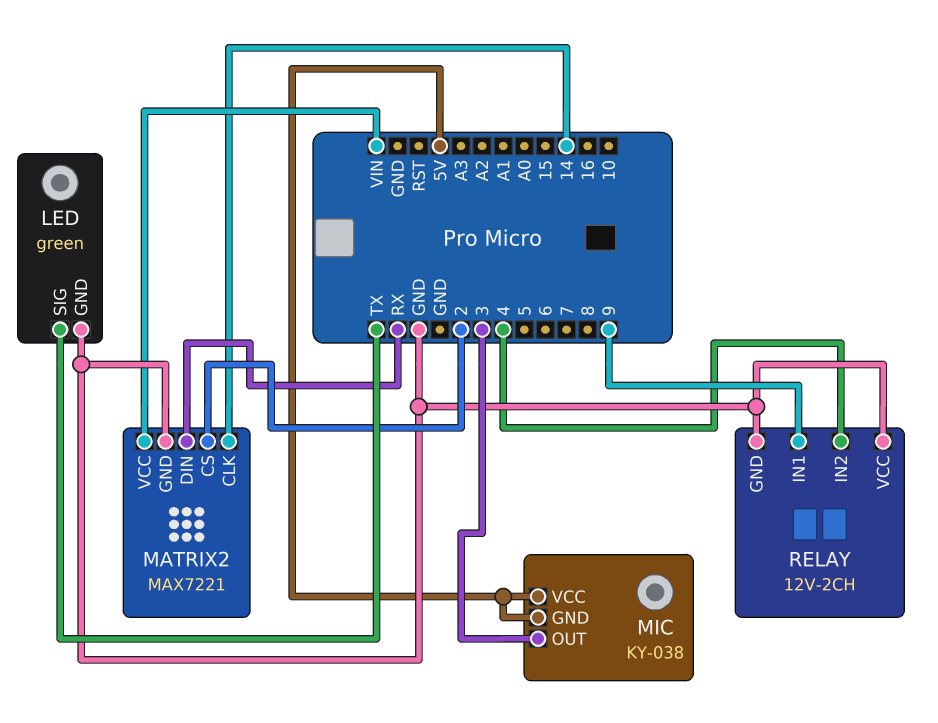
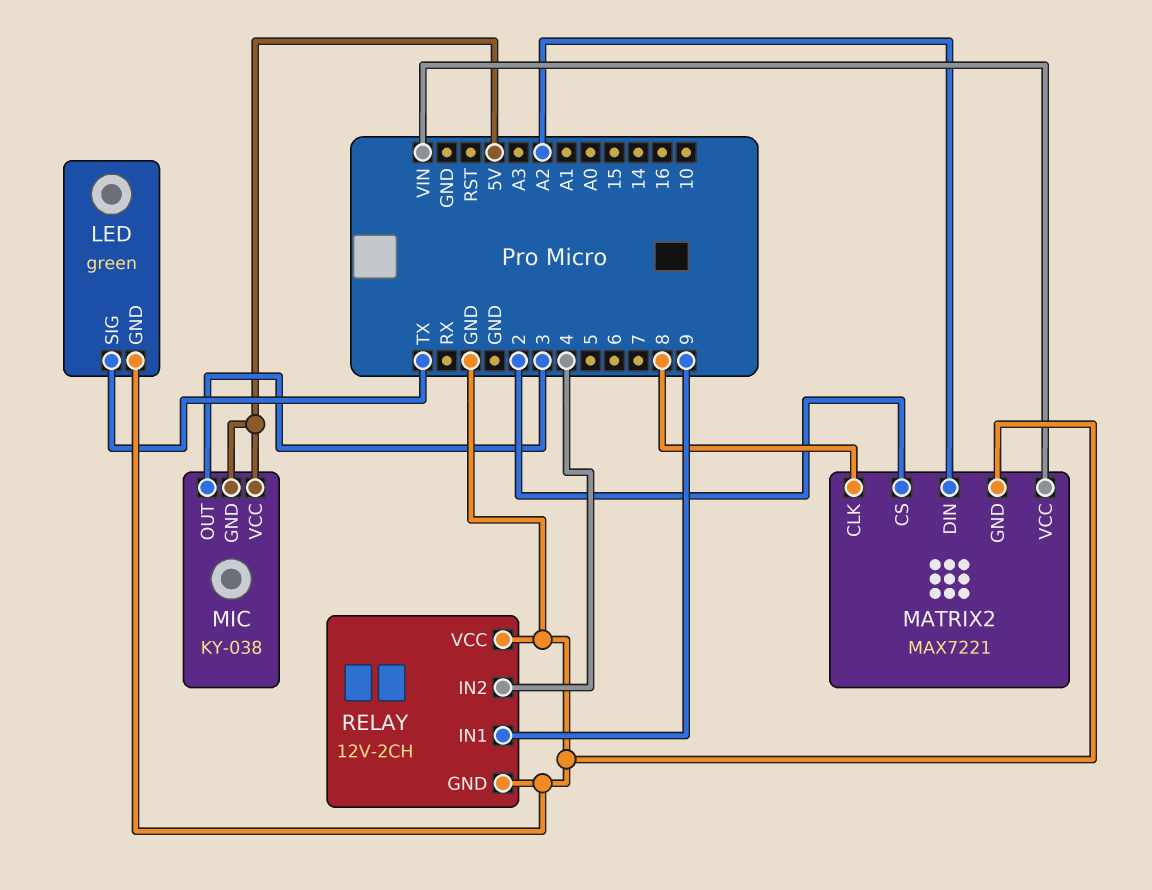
MATRIX2 pin CLK: 14 -> 8
MATRIX2 pin DIN: RX -> A2

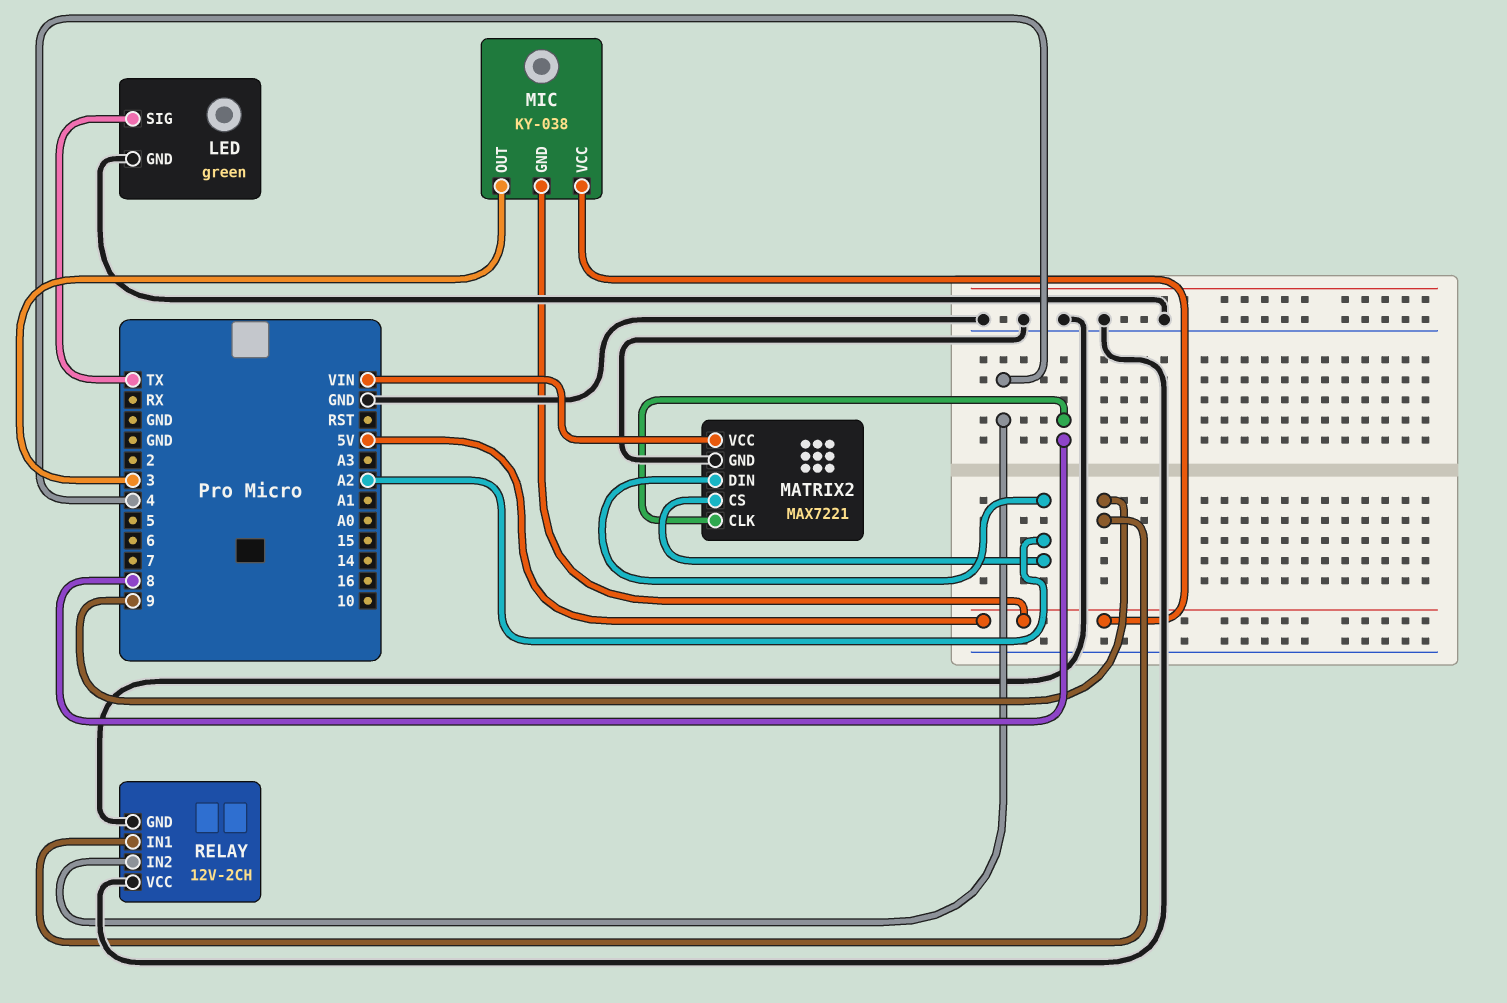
MATRIX2 pin CS: 2 -> A2

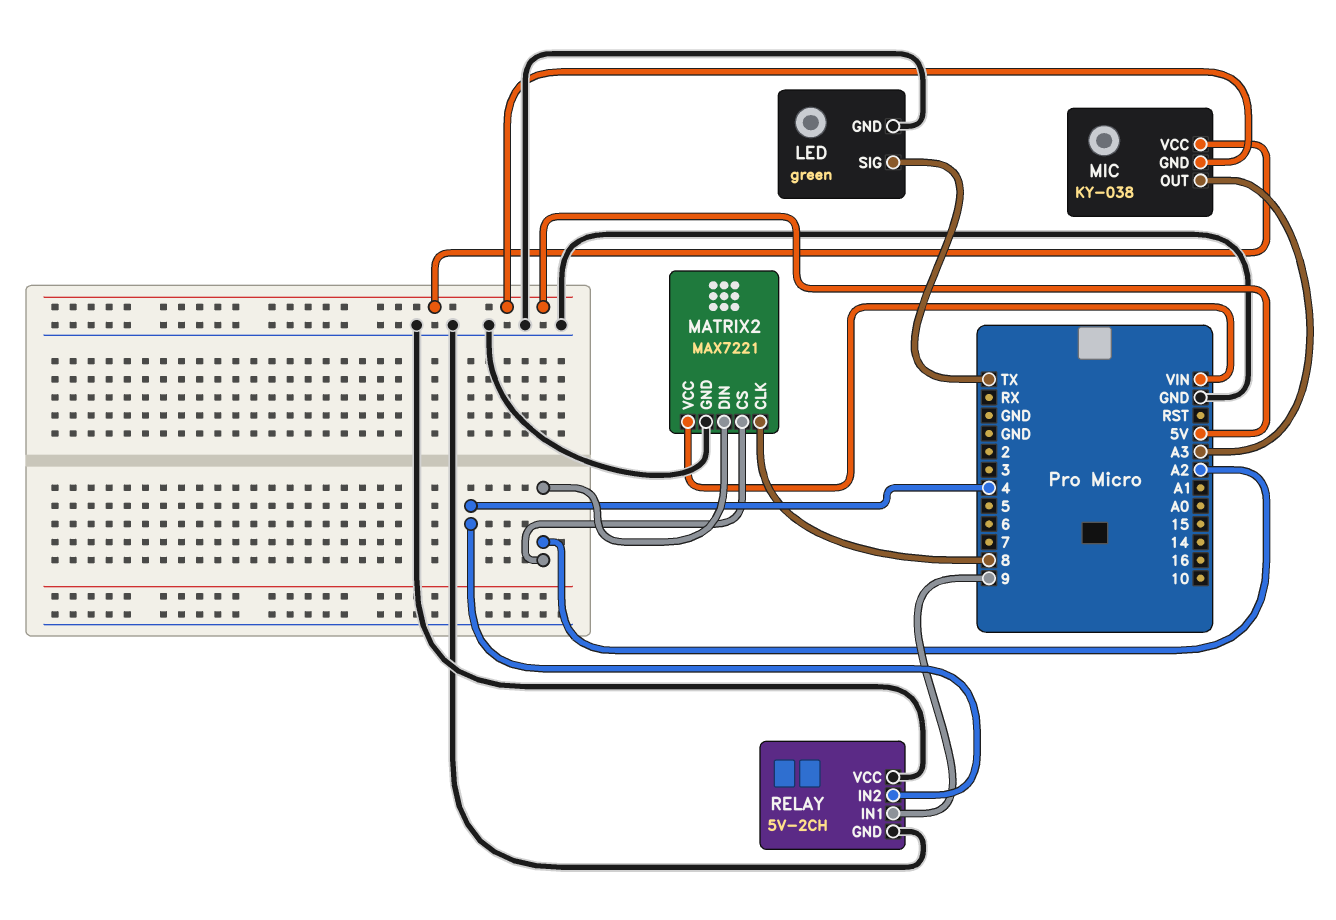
MIC pin OUT: 3 -> A3
RELAY: 12V-2CH -> 5V-2CH

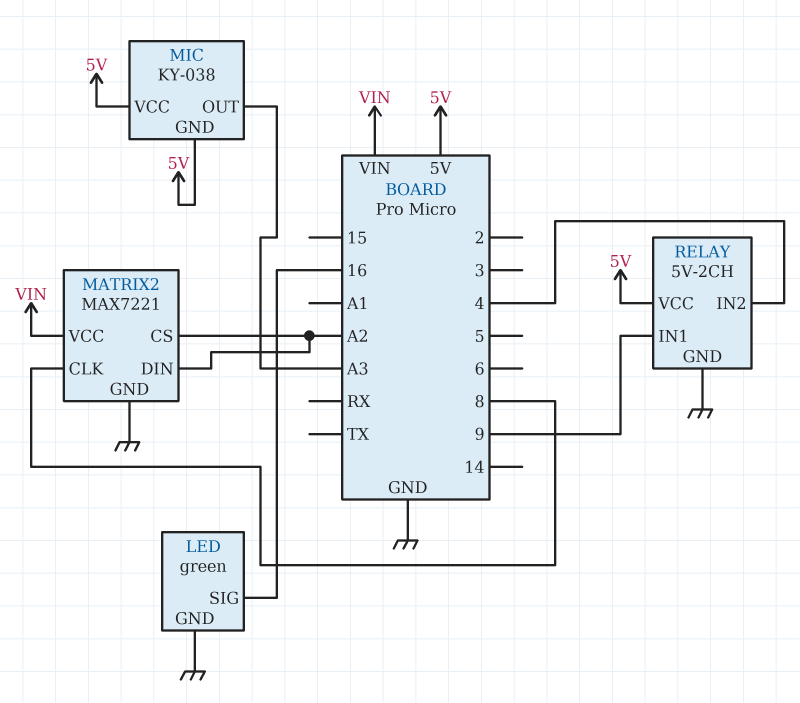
LED pin SIG: TX -> 16
RELAY pin VCC: GND -> 5V

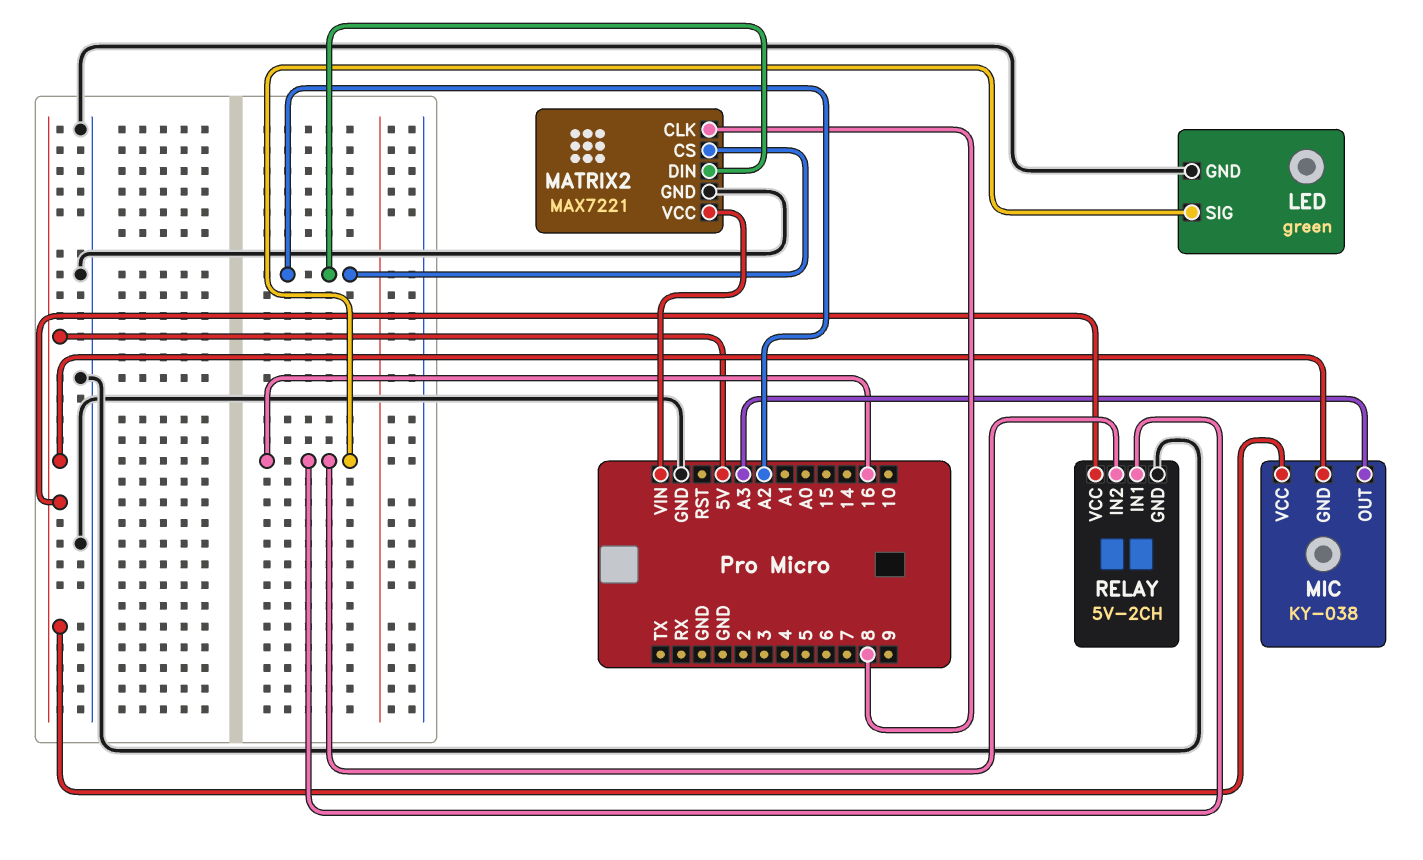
RELAY pin IN1: 9 -> 16
RELAY pin IN2: 4 -> 16

